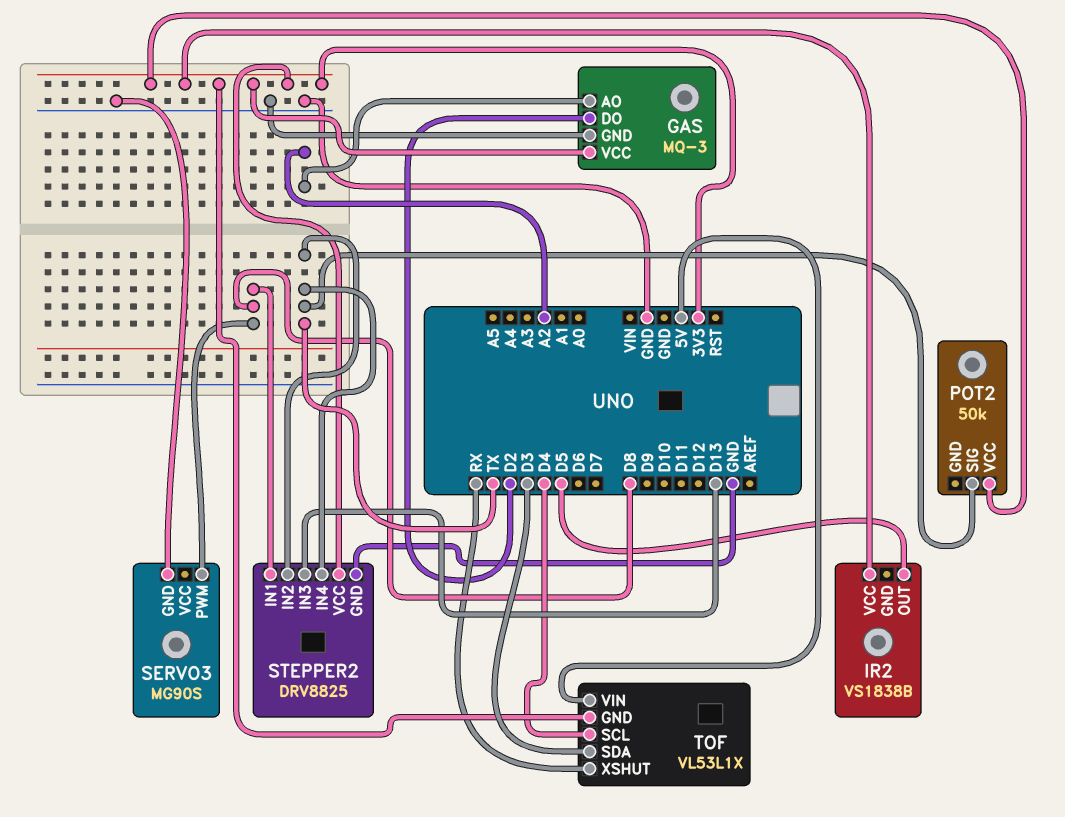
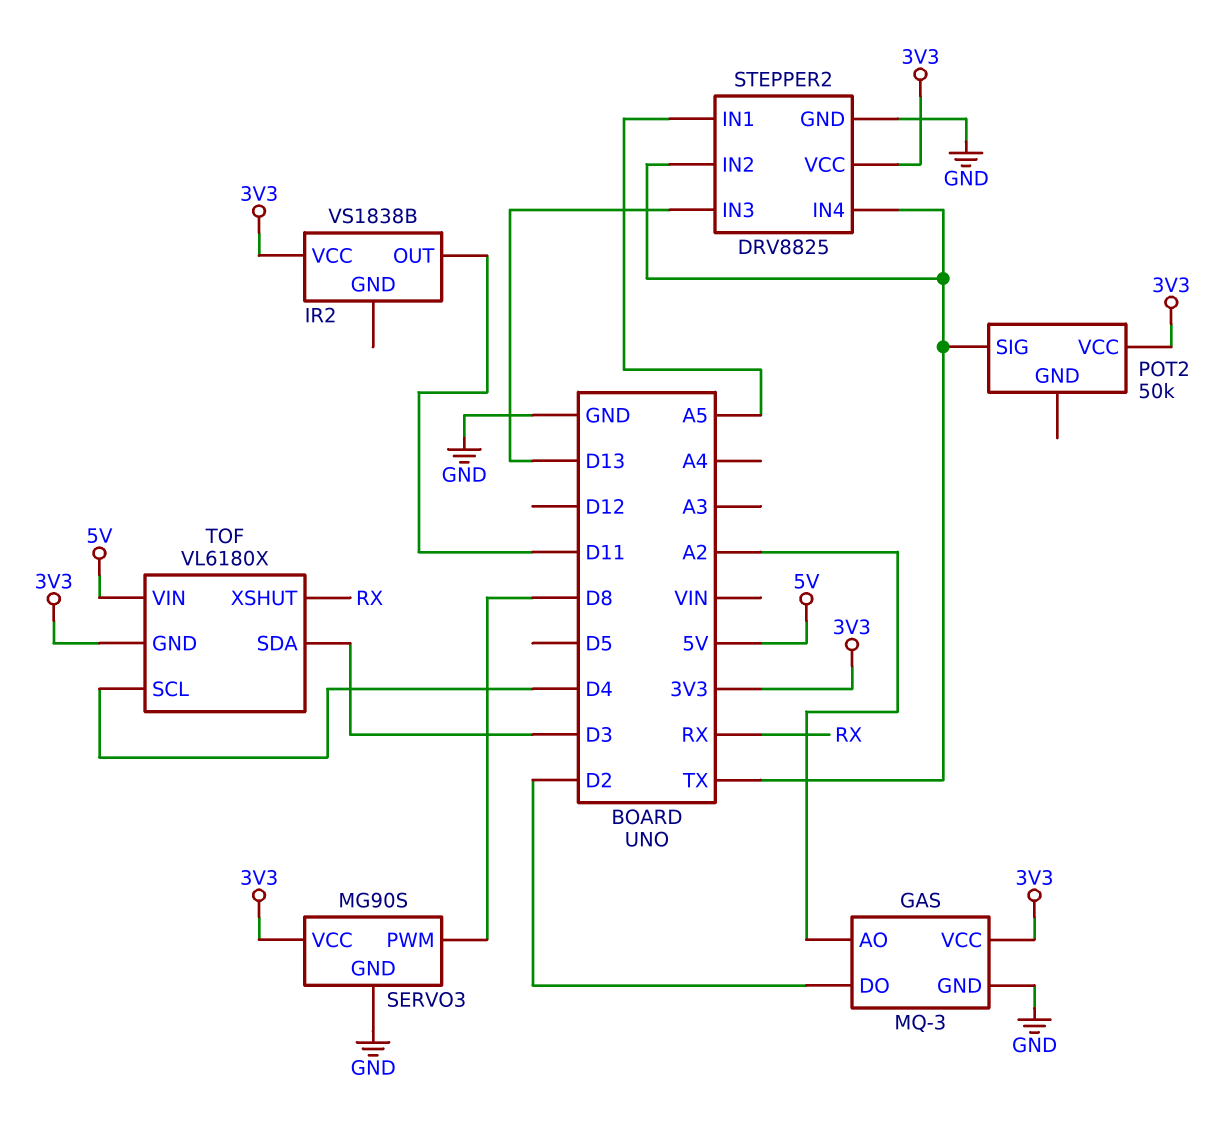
IR2 pin OUT: D5 -> D11
SERVO3 pin VCC: none -> 3V3
STEPPER2 pin IN1: D8 -> A5
TOF: VL53L1X -> VL6180X

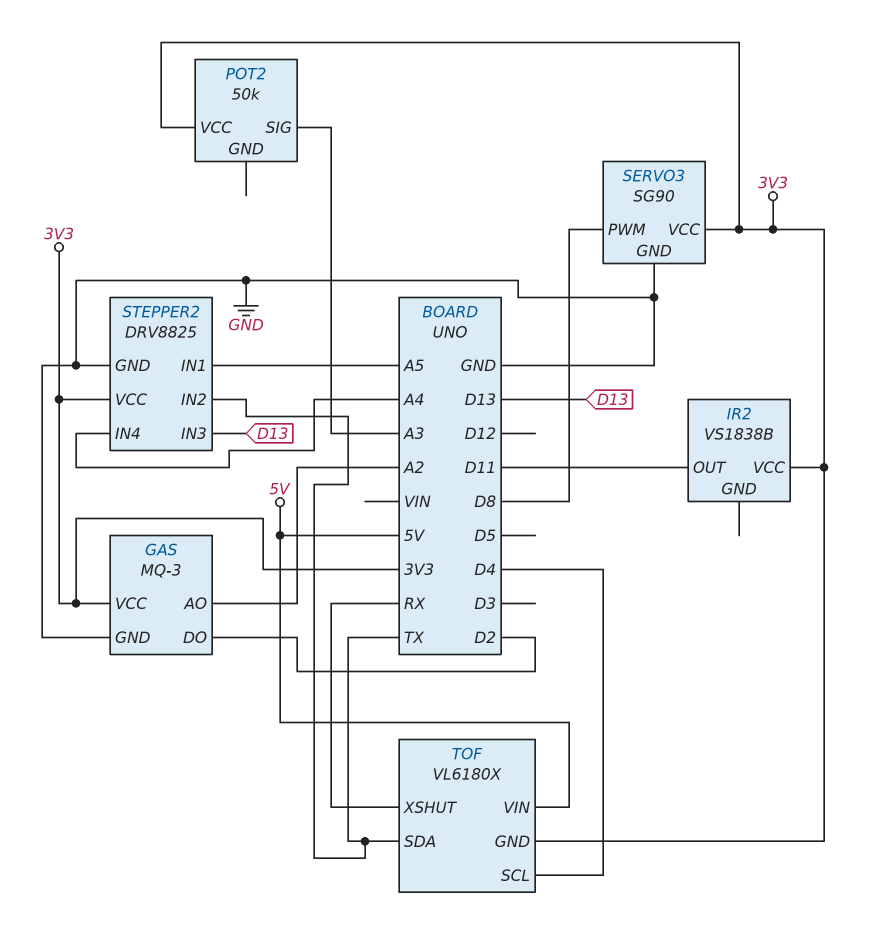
POT2 pin SIG: TX -> A3
SERVO3: MG90S -> SG90
STEPPER2 pin IN4: TX -> A4
TOF pin SDA: D3 -> TX

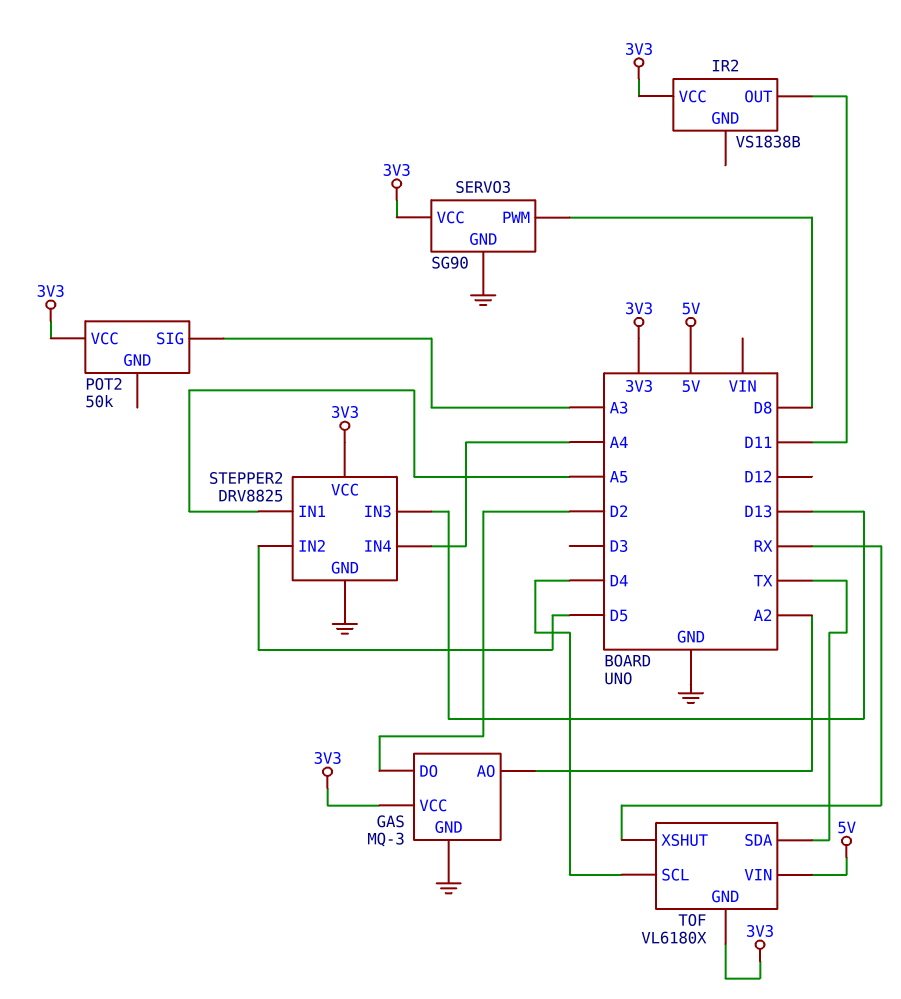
STEPPER2 pin IN2: TX -> D5

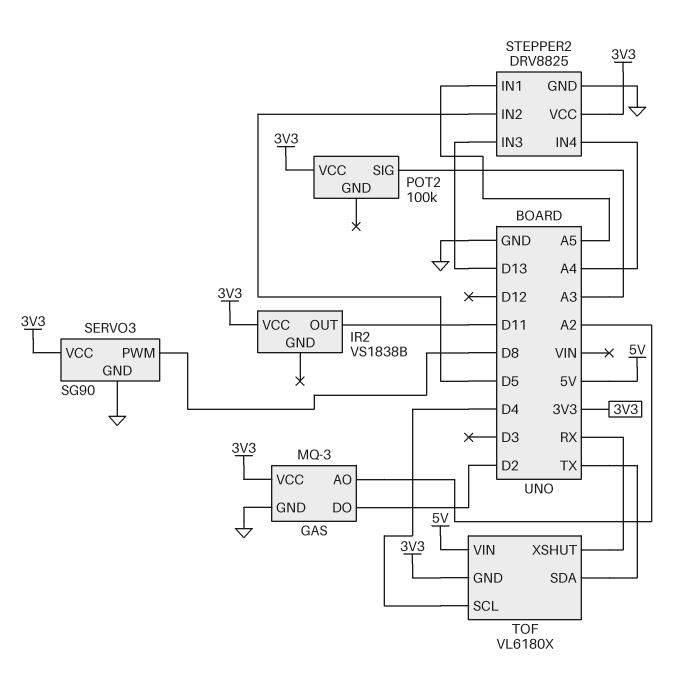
POT2: 50k -> 100k

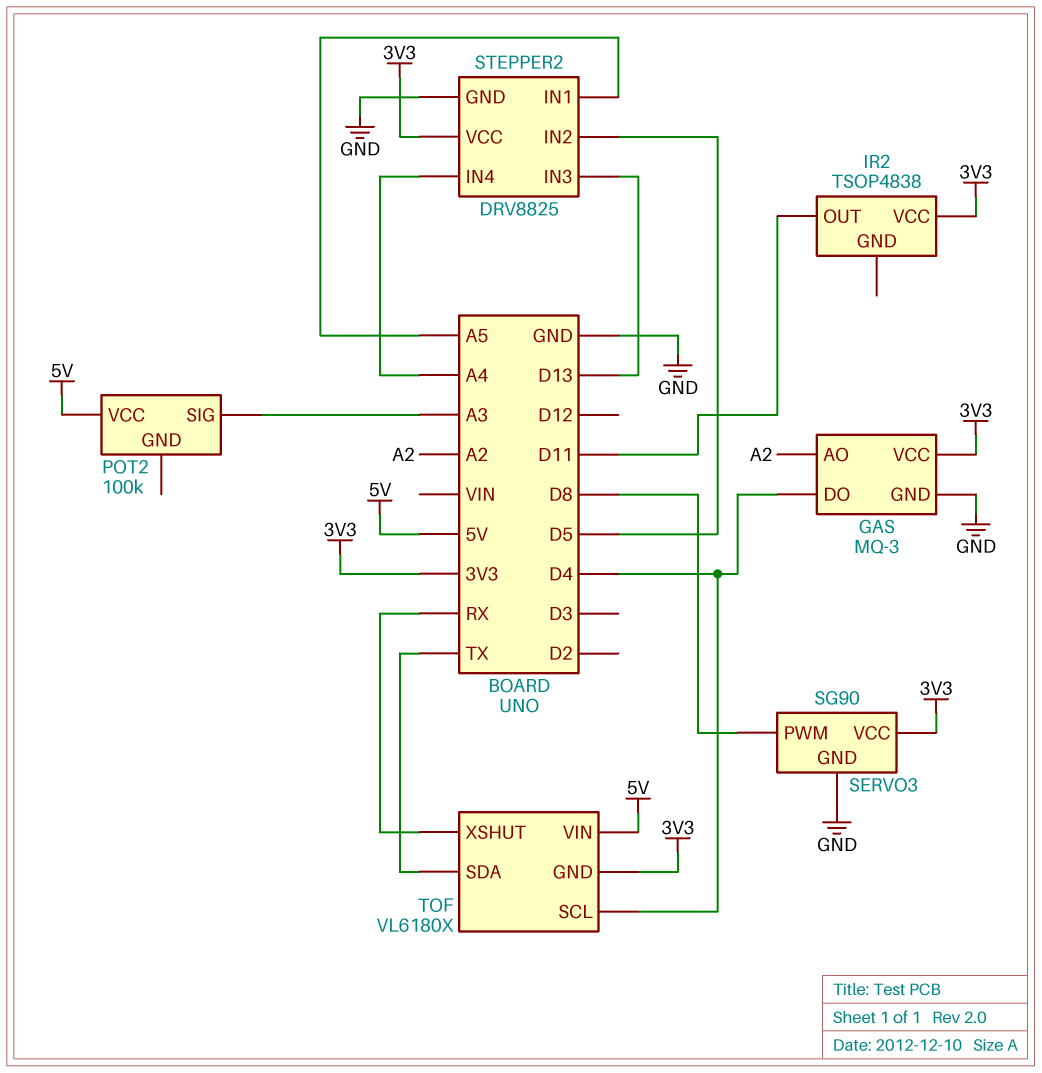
GAS pin DO: D2 -> D4
IR2: VS1838B -> TSOP4838
POT2 pin VCC: 3V3 -> 5V

